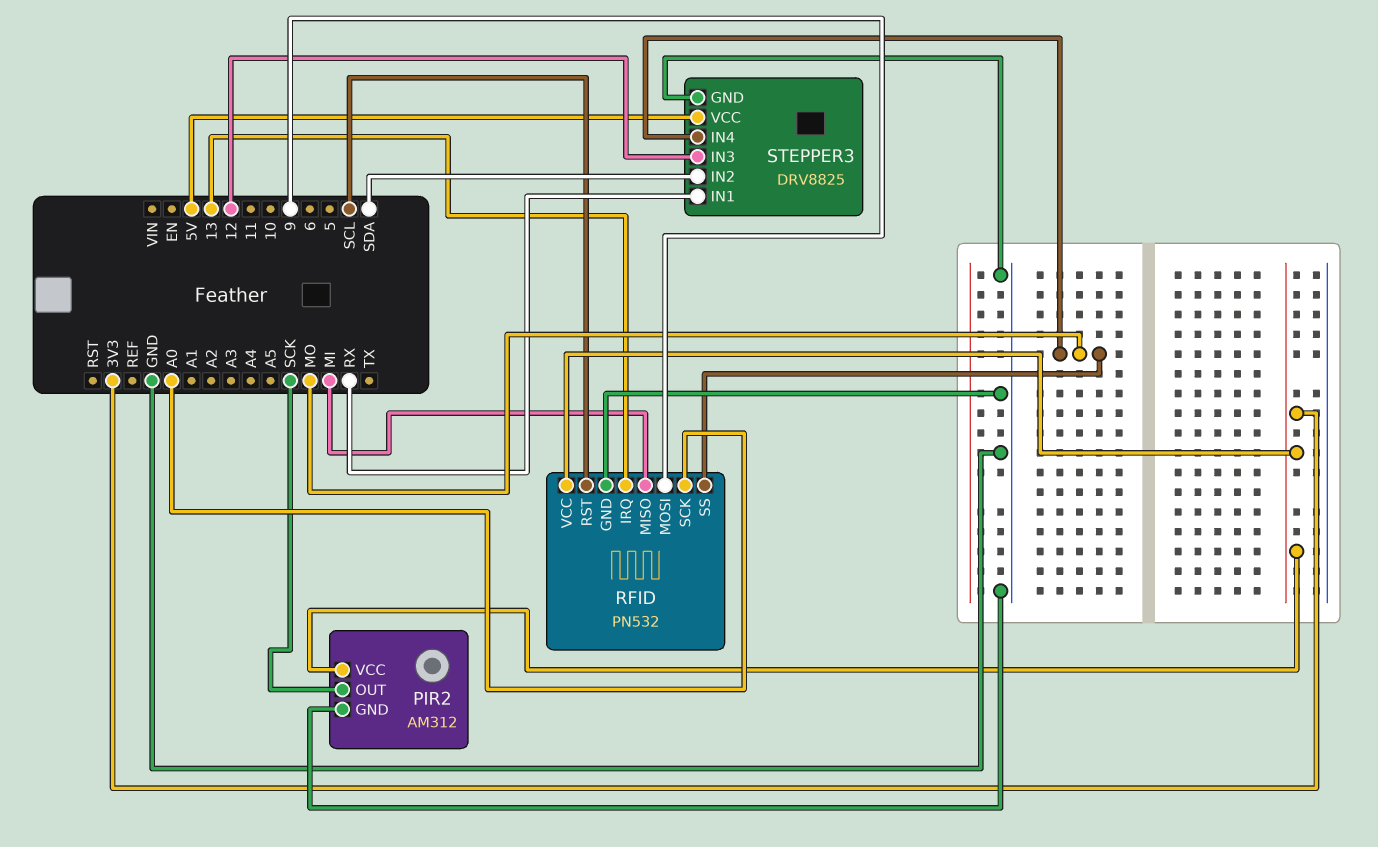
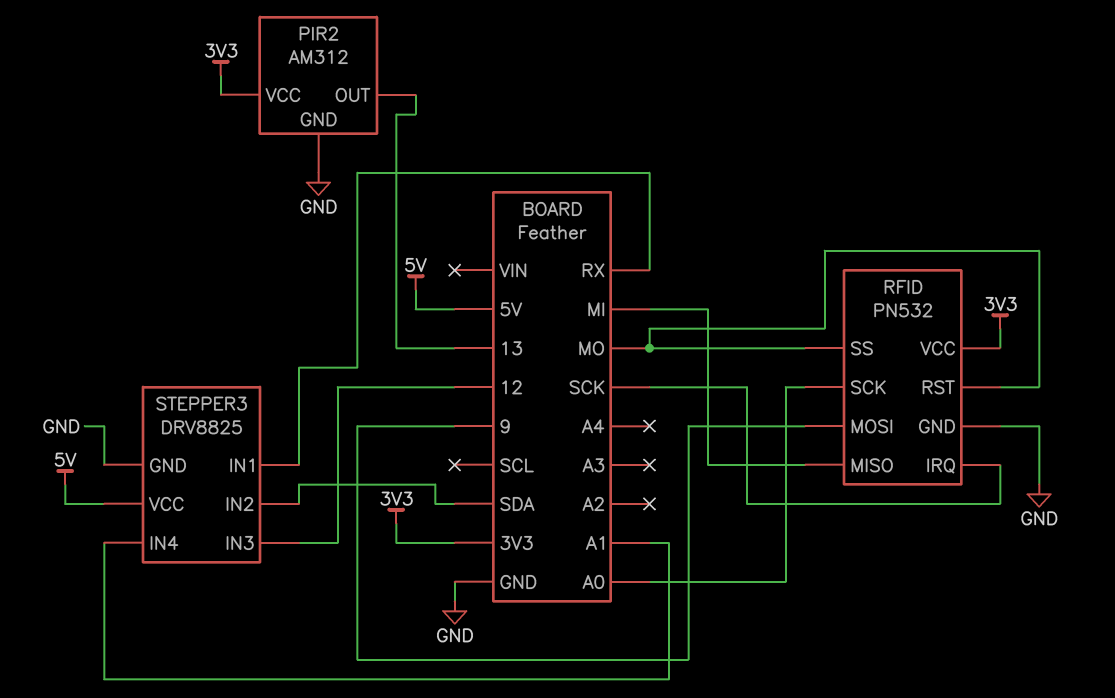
PIR2 pin OUT: SCK -> 13
RFID pin IRQ: 13 -> SCK
RFID pin RST: SCL -> MO
STEPPER3 pin IN4: MO -> A1

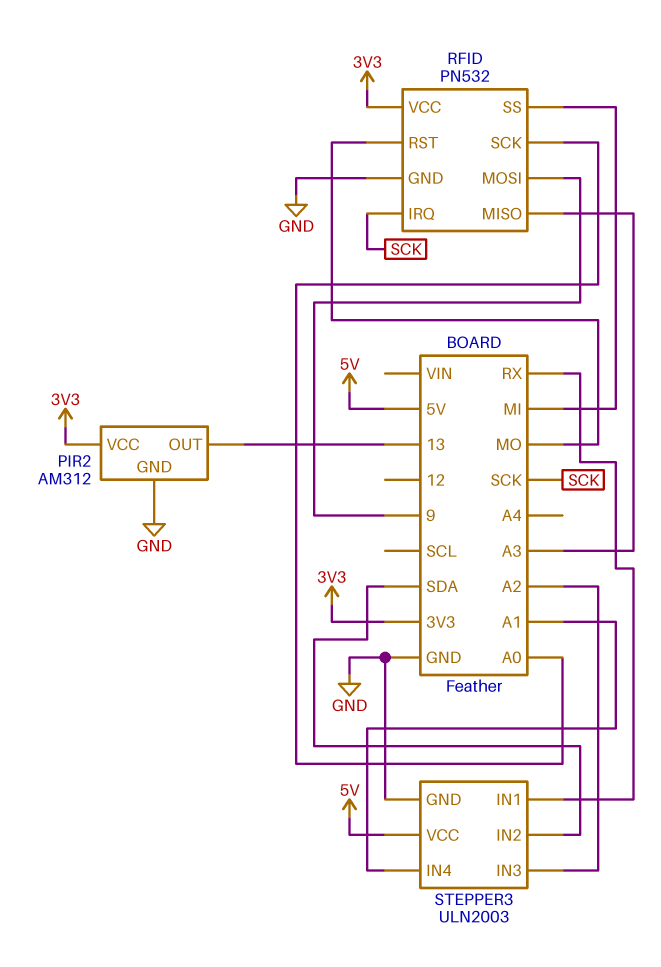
RFID pin MISO: MI -> A3
RFID pin SS: MO -> MI
STEPPER3: DRV8825 -> ULN2003
STEPPER3 pin IN3: 12 -> A2

